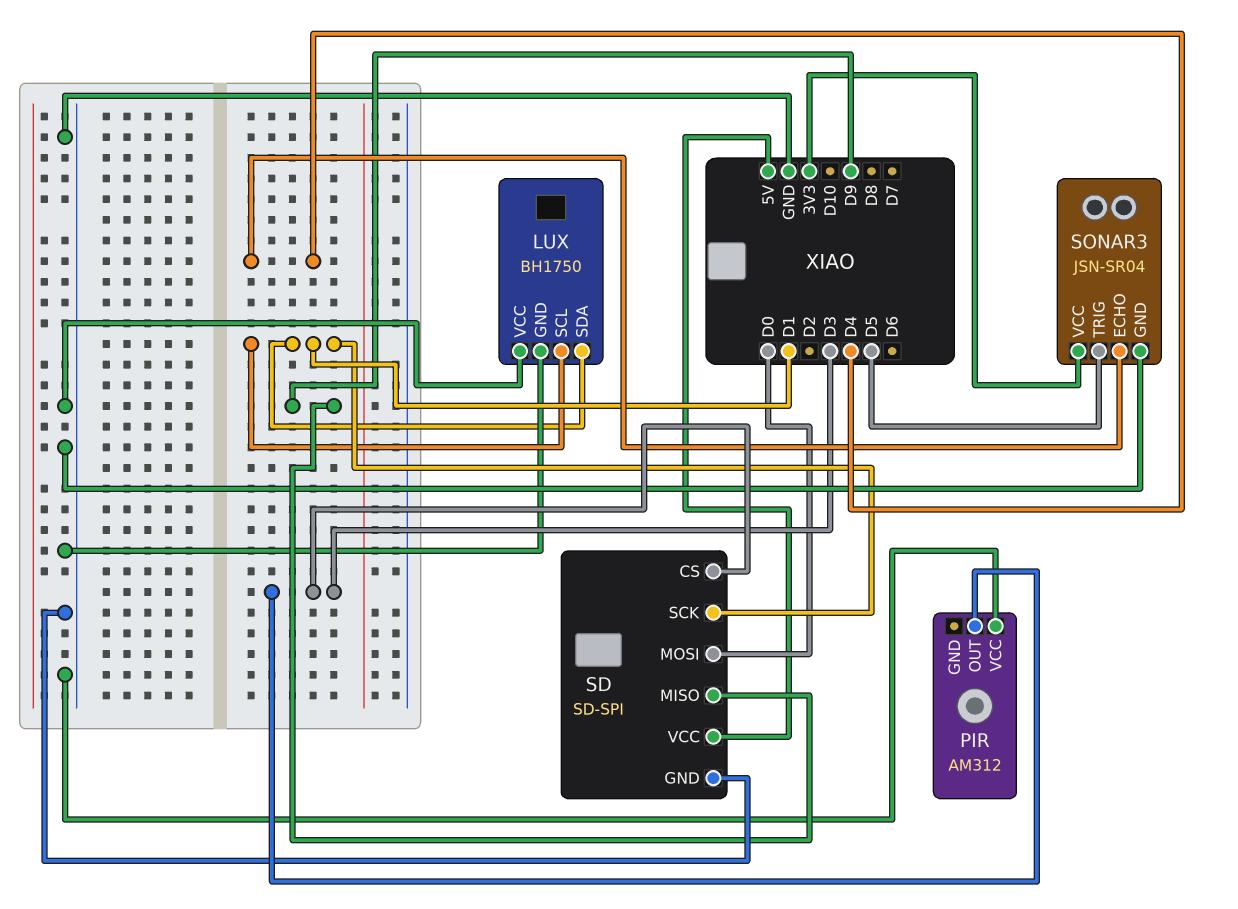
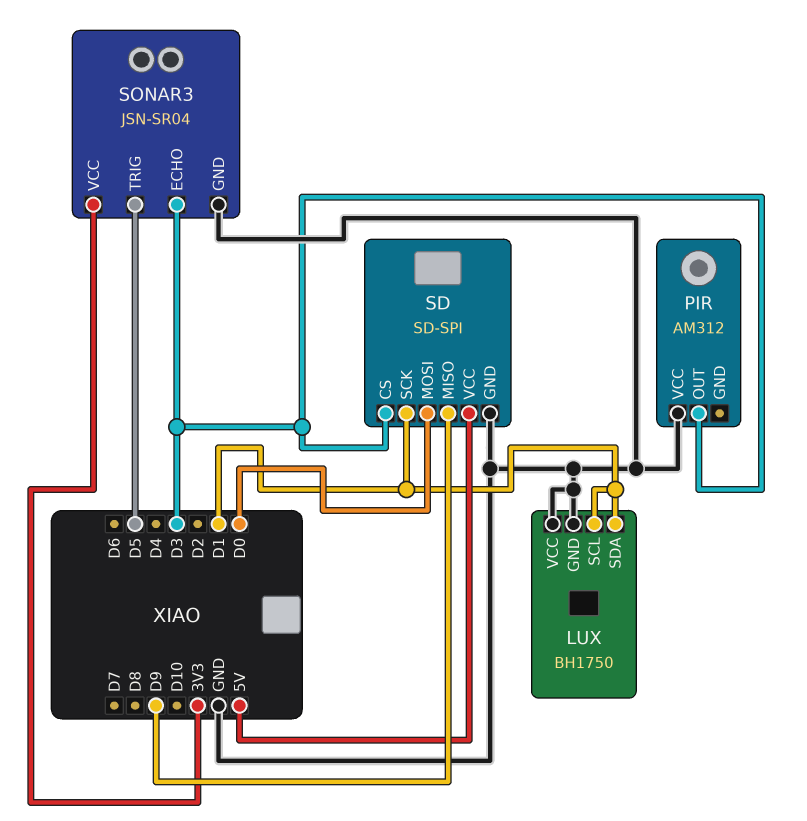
SONAR3 pin ECHO: D4 -> D3

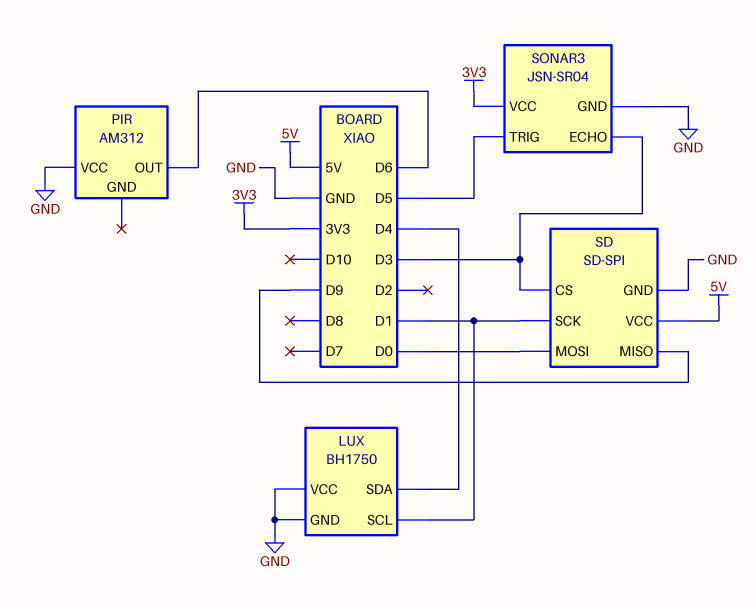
LUX pin SDA: D1 -> D4
PIR pin OUT: D3 -> D6

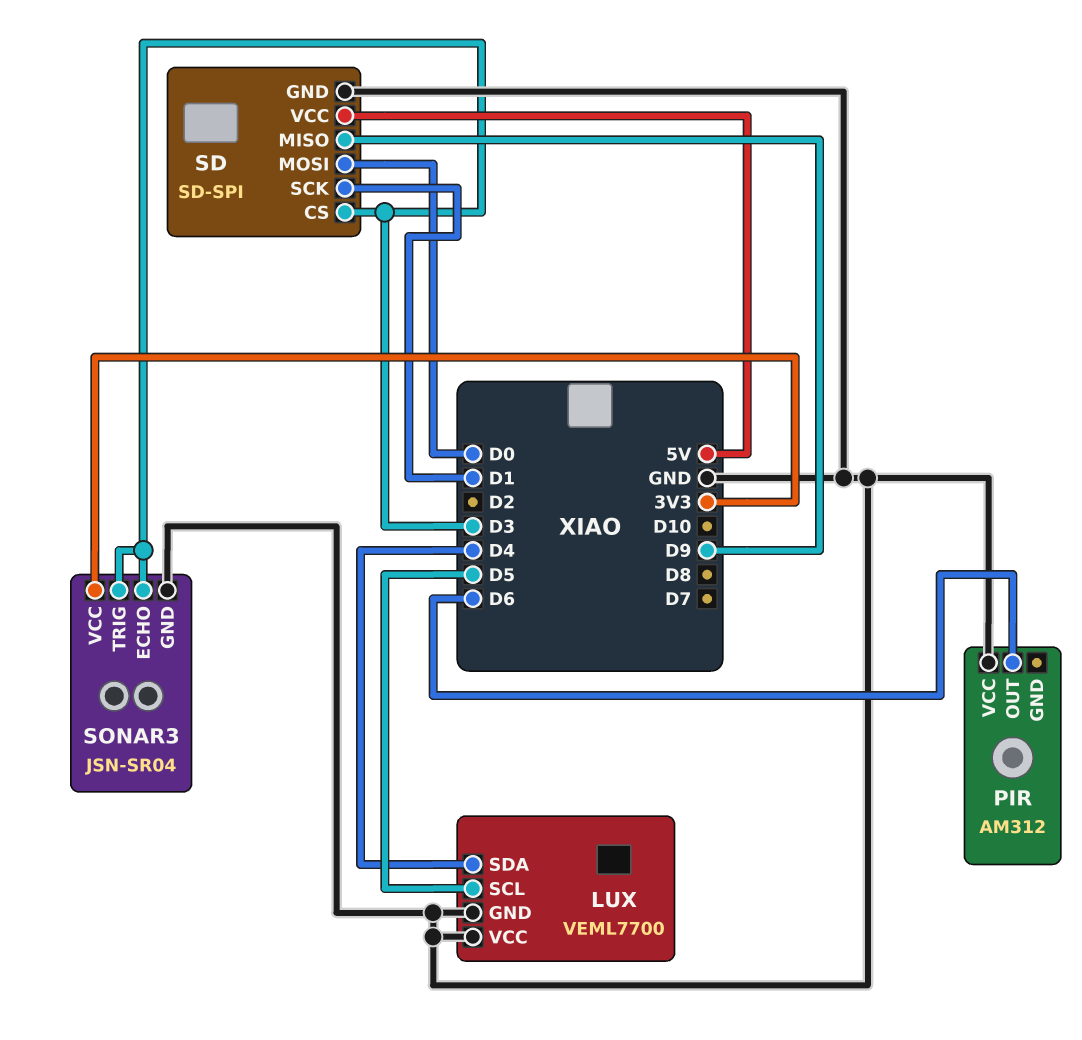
LUX: BH1750 -> VEML7700
LUX pin SCL: D1 -> D5
SONAR3 pin TRIG: D5 -> D3

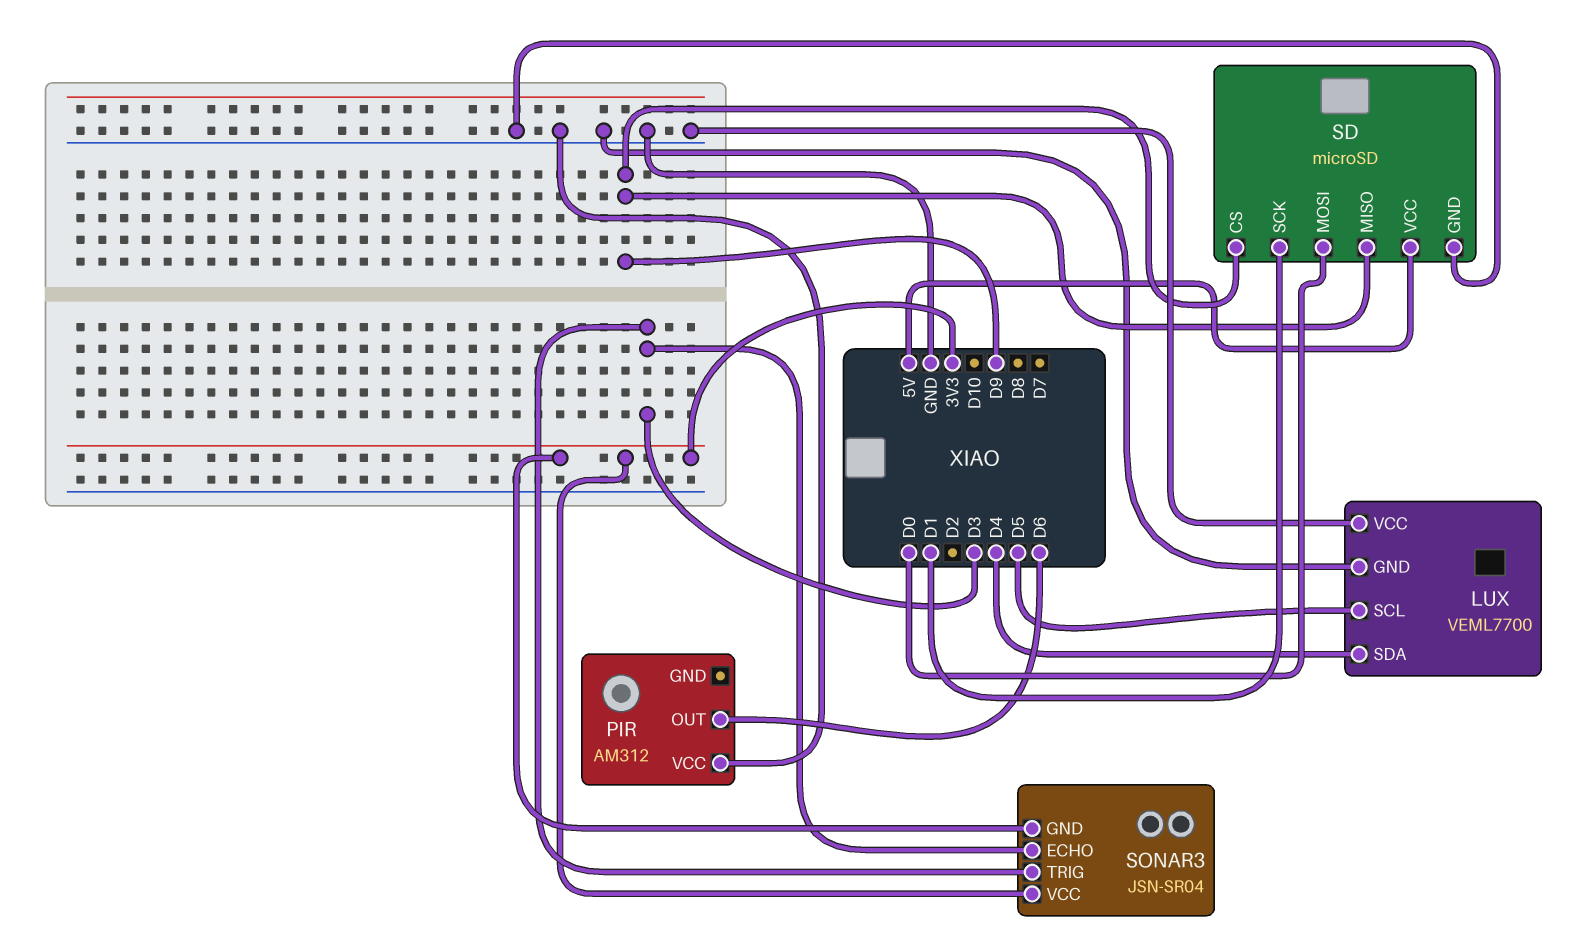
SD: SD-SPI -> microSD
SD pin CS: D3 -> D9
SONAR3 pin GND: GND -> 3V3

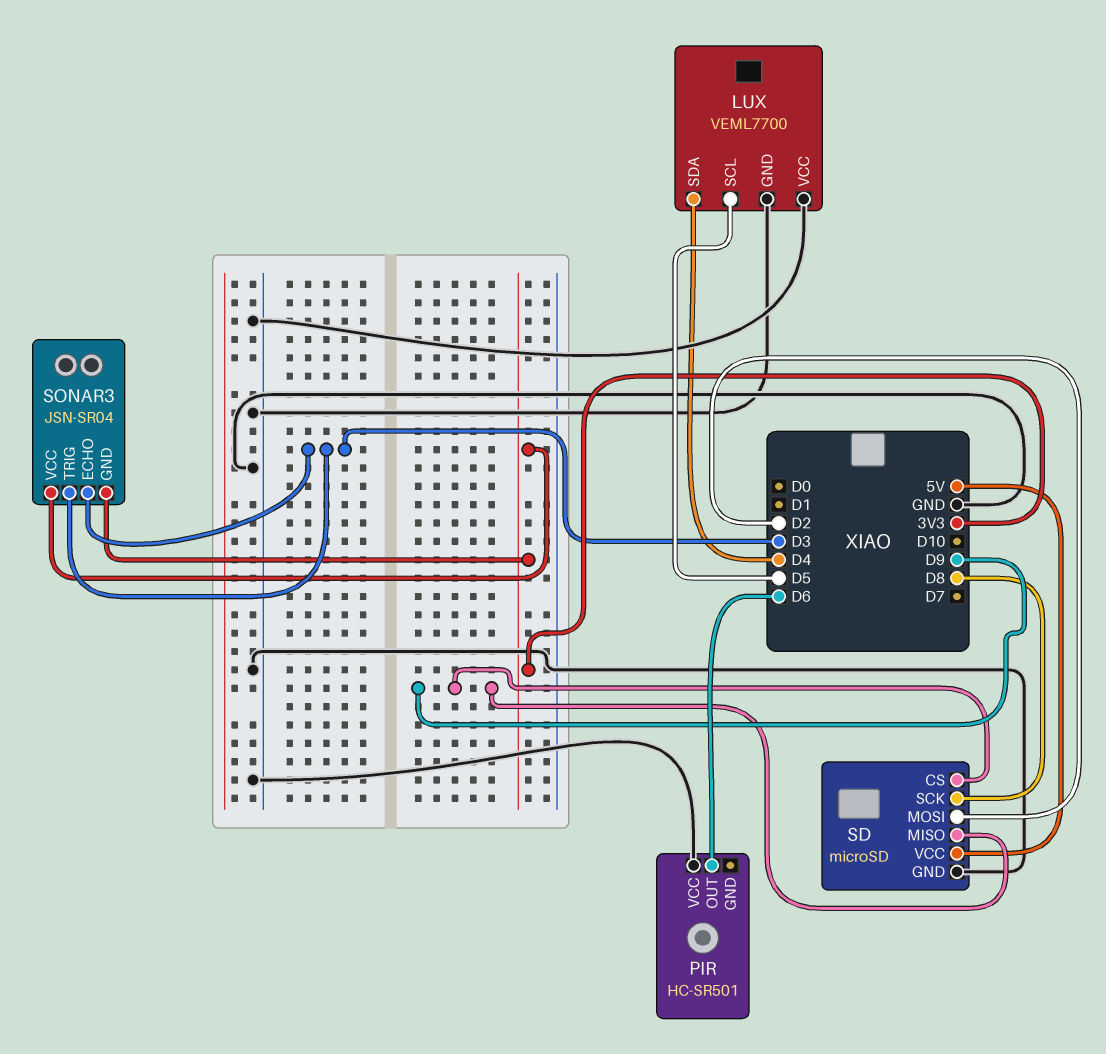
PIR: AM312 -> HC-SR501
SD pin MOSI: D0 -> D2
SD pin SCK: D1 -> D8

